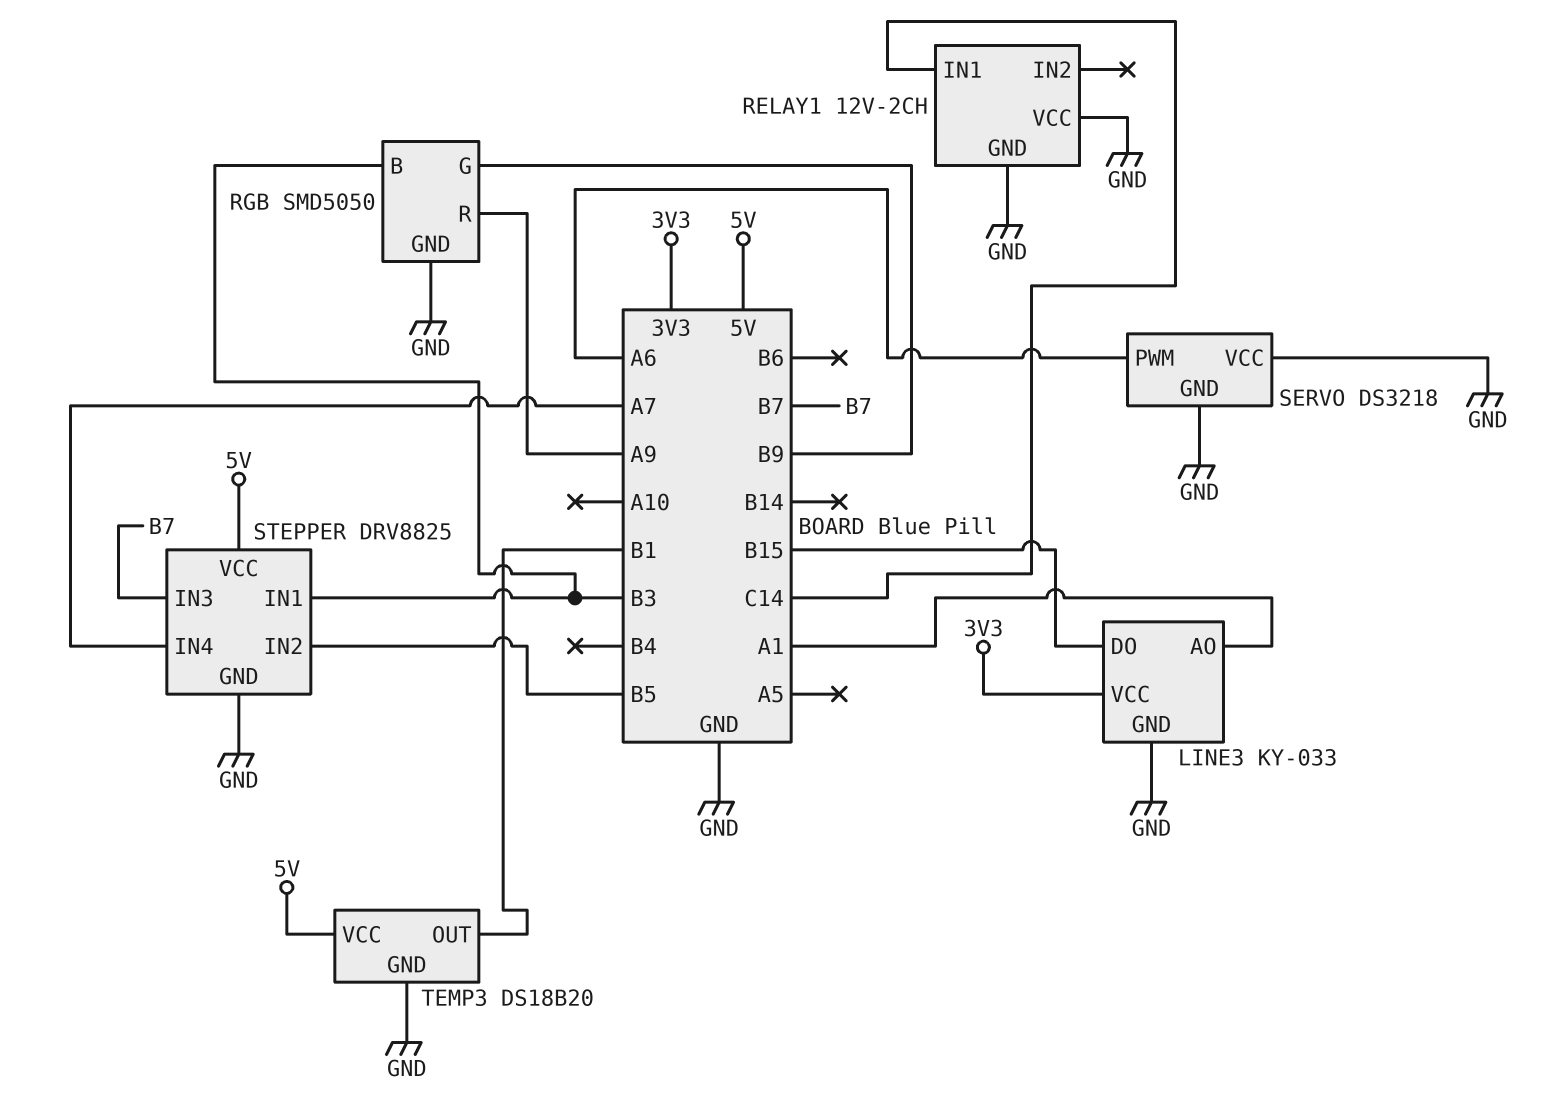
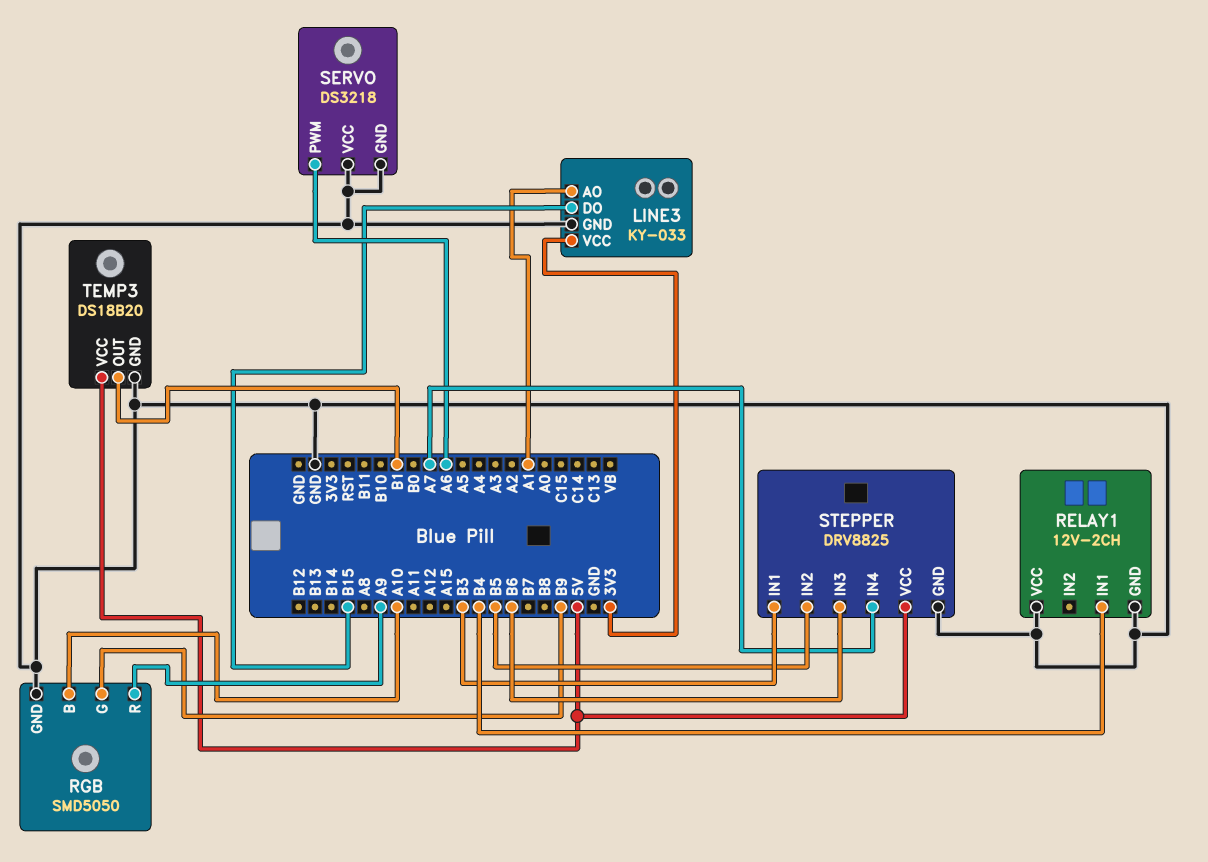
RELAY1 pin IN1: C14 -> B4
RGB pin B: B3 -> A10
STEPPER pin IN3: B7 -> B6

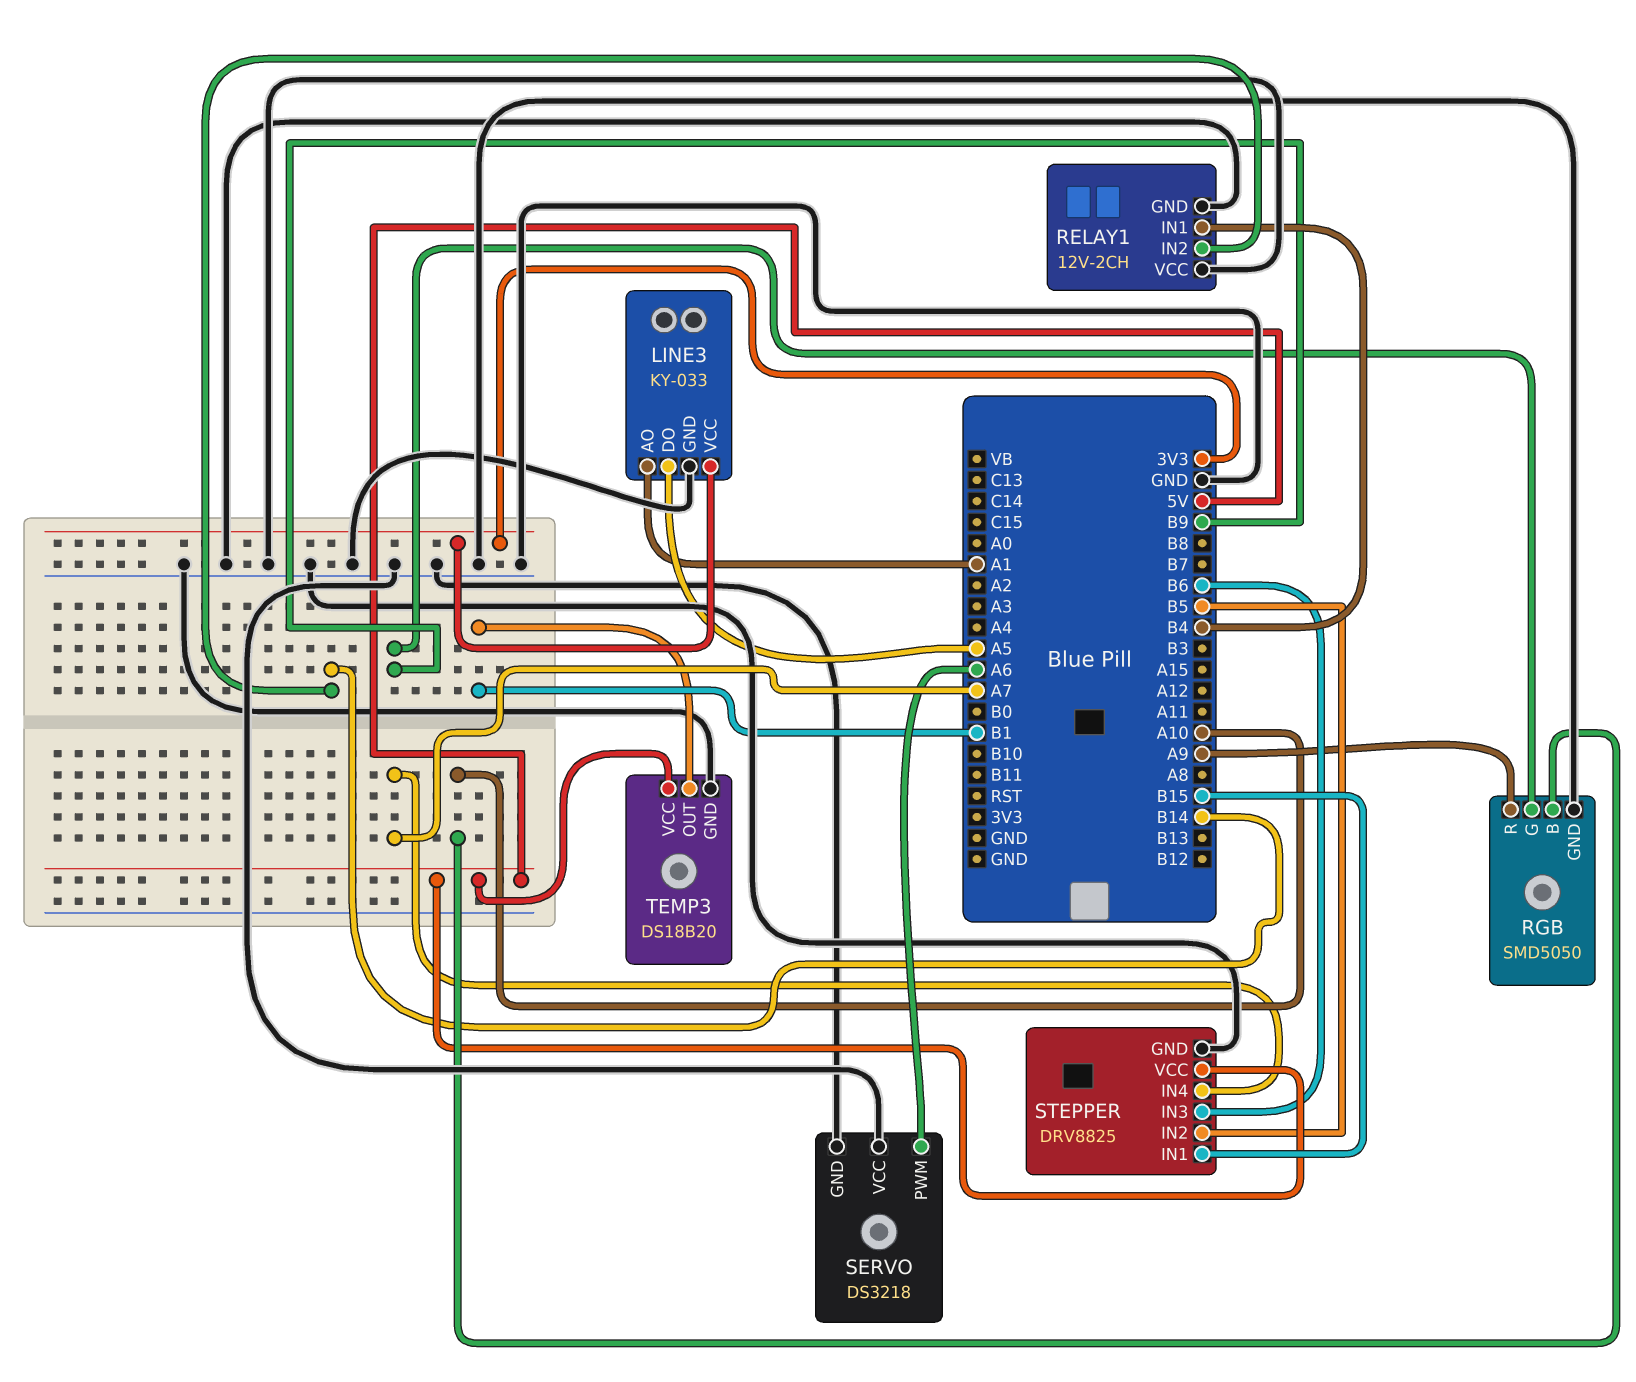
LINE3 pin DO: B15 -> A5
RELAY1 pin IN2: none -> B14
STEPPER pin IN1: B3 -> B15

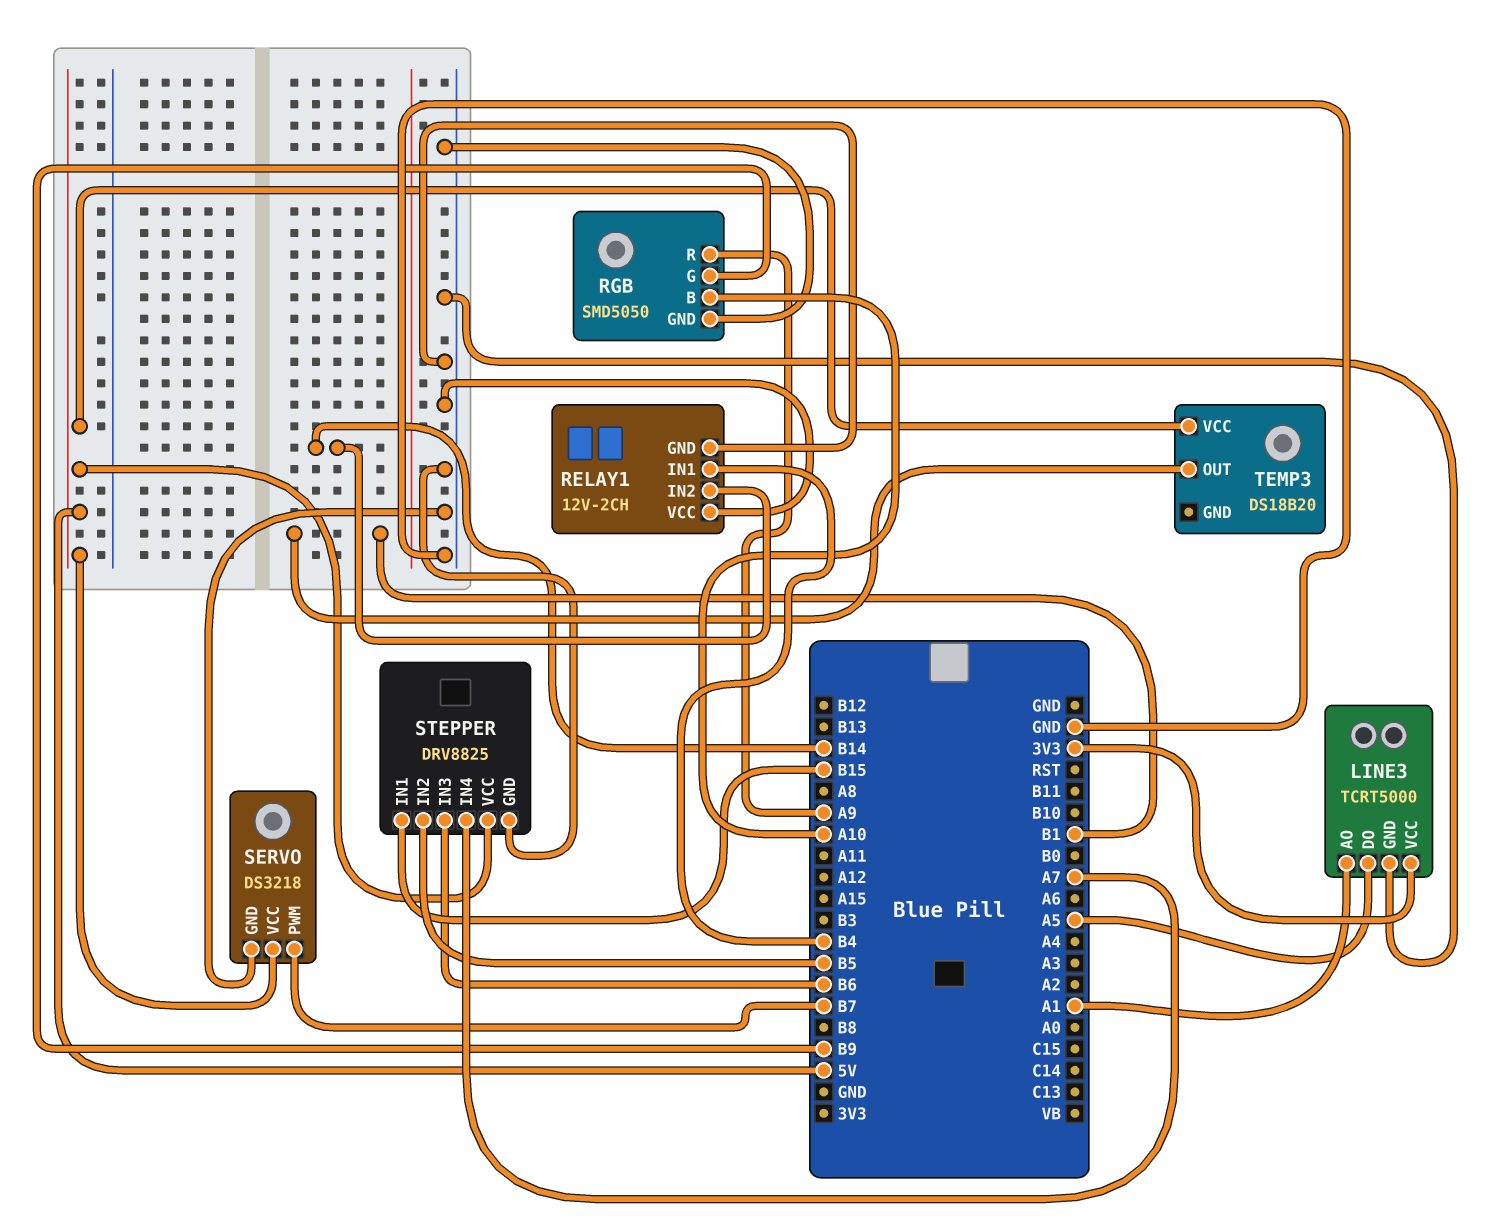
LINE3: KY-033 -> TCRT5000
SERVO pin PWM: A6 -> B7
SERVO pin VCC: GND -> 5V
TEMP3 pin GND: GND -> none

